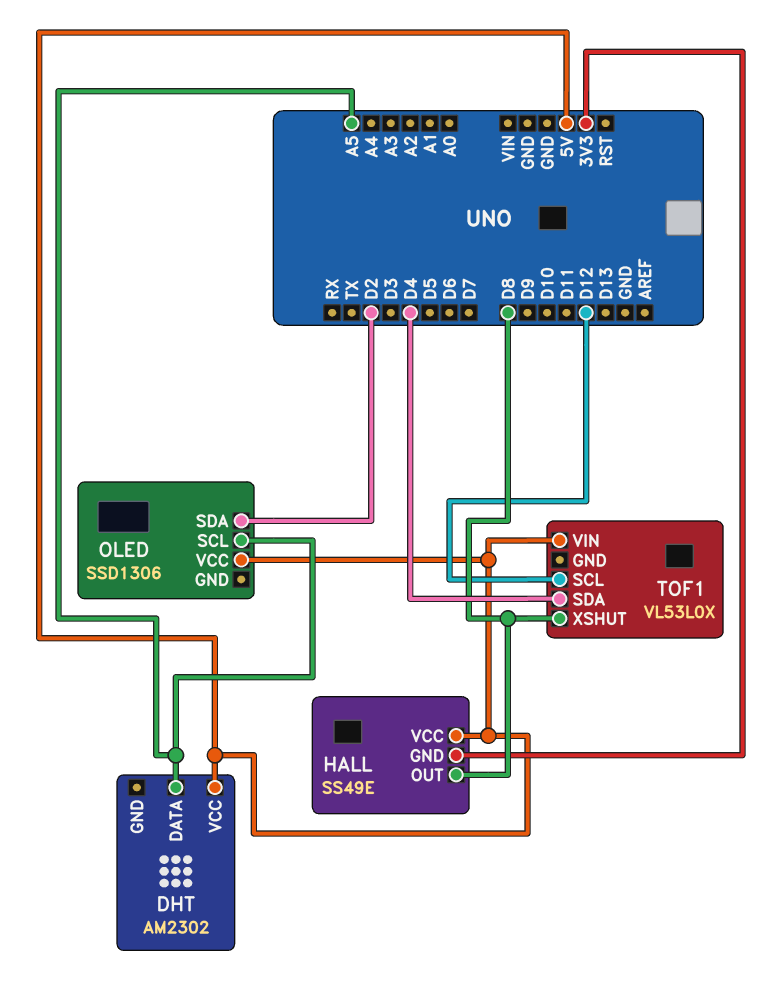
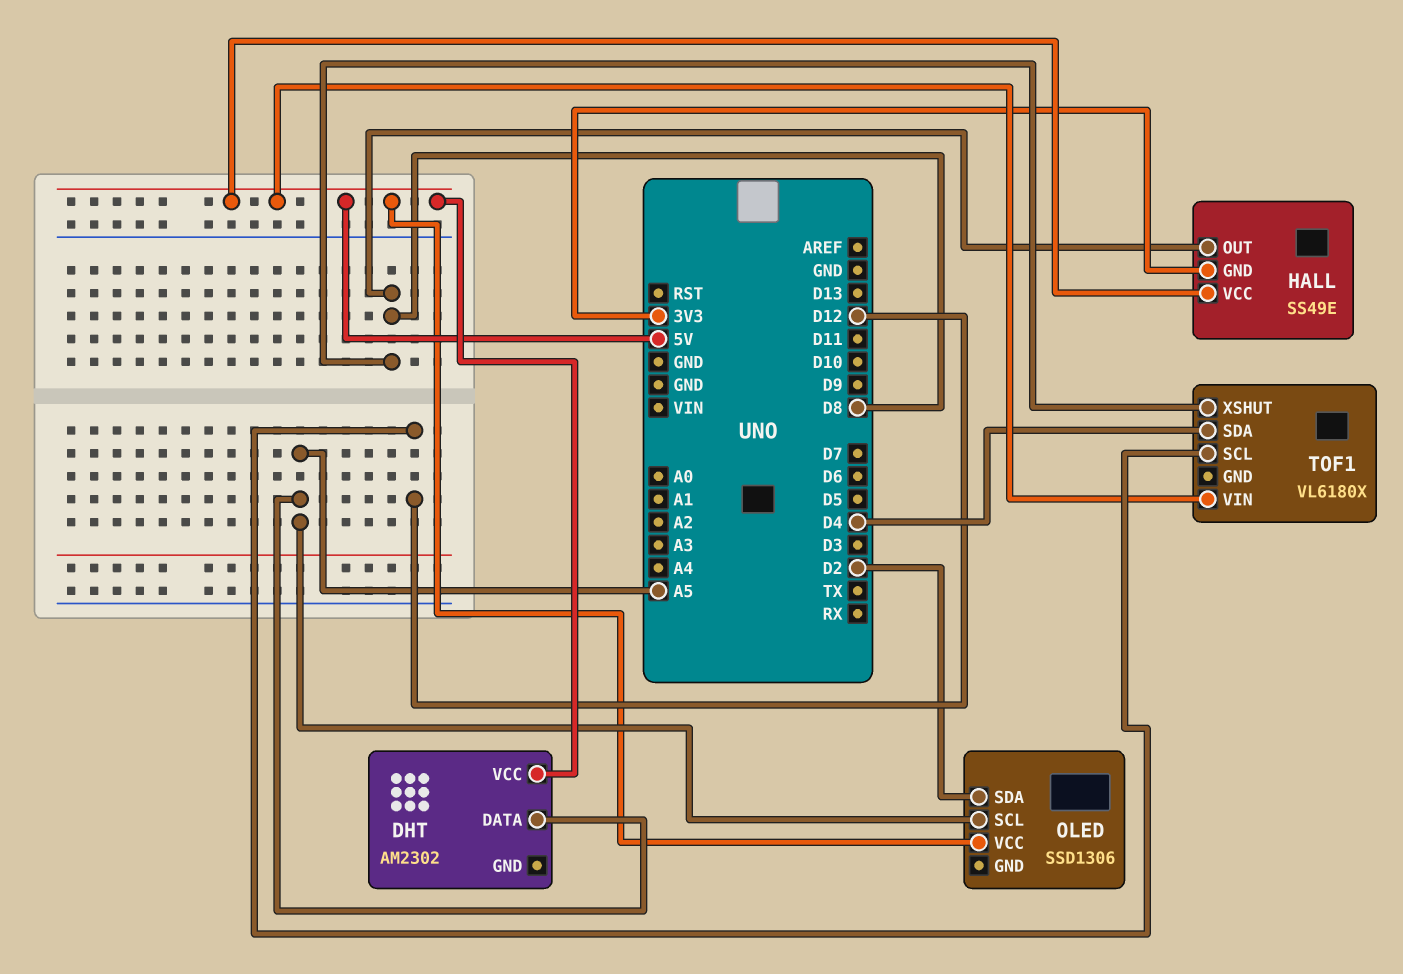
TOF1: VL53L0X -> VL6180X

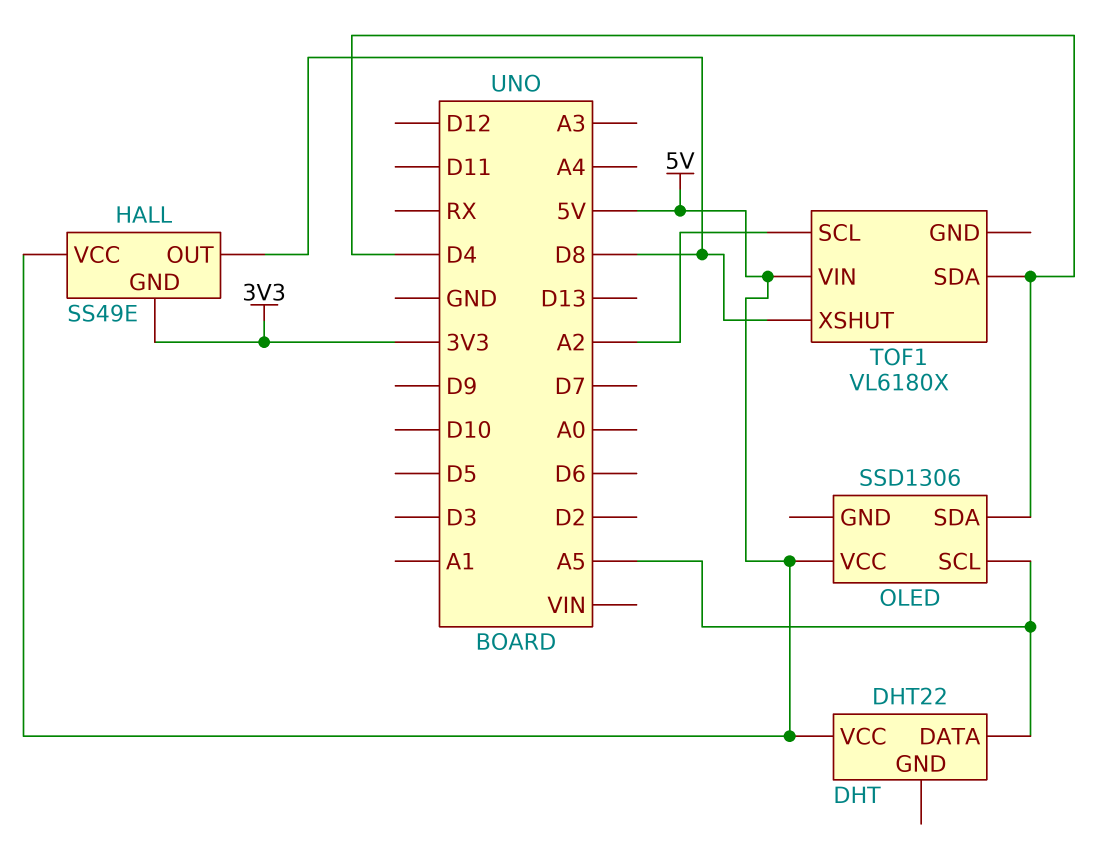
DHT: AM2302 -> DHT22
OLED pin SDA: D2 -> D4
TOF1 pin SCL: D12 -> A2

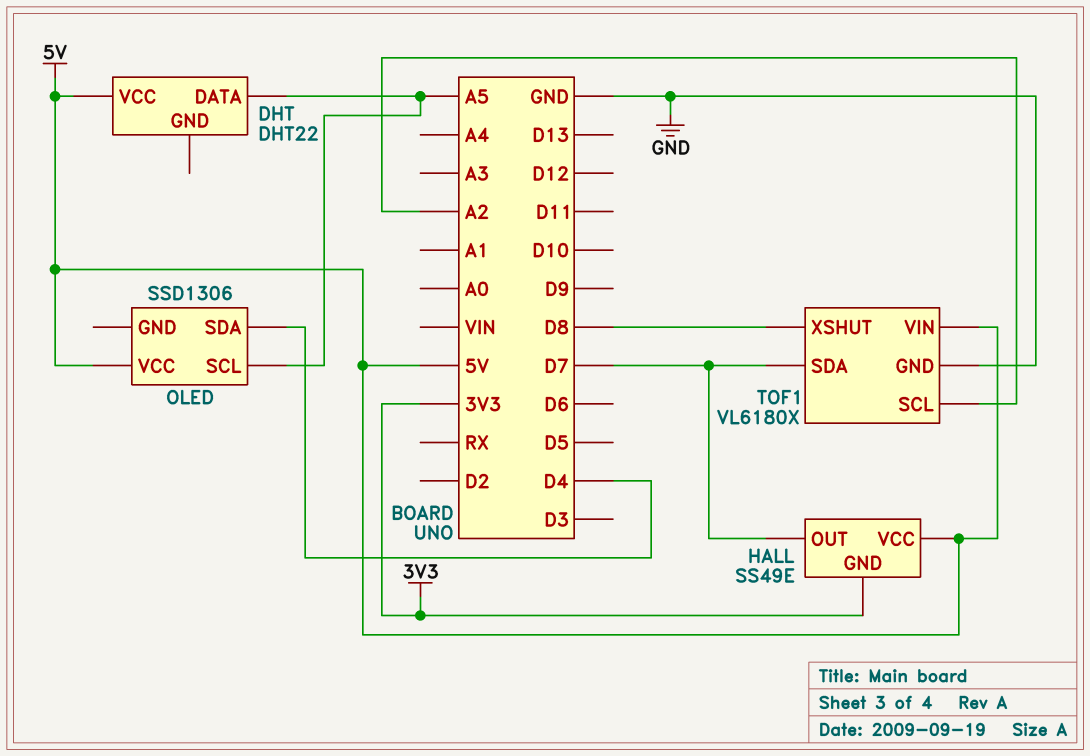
HALL pin OUT: D8 -> D7
TOF1 pin GND: none -> GND
TOF1 pin SDA: D4 -> D7

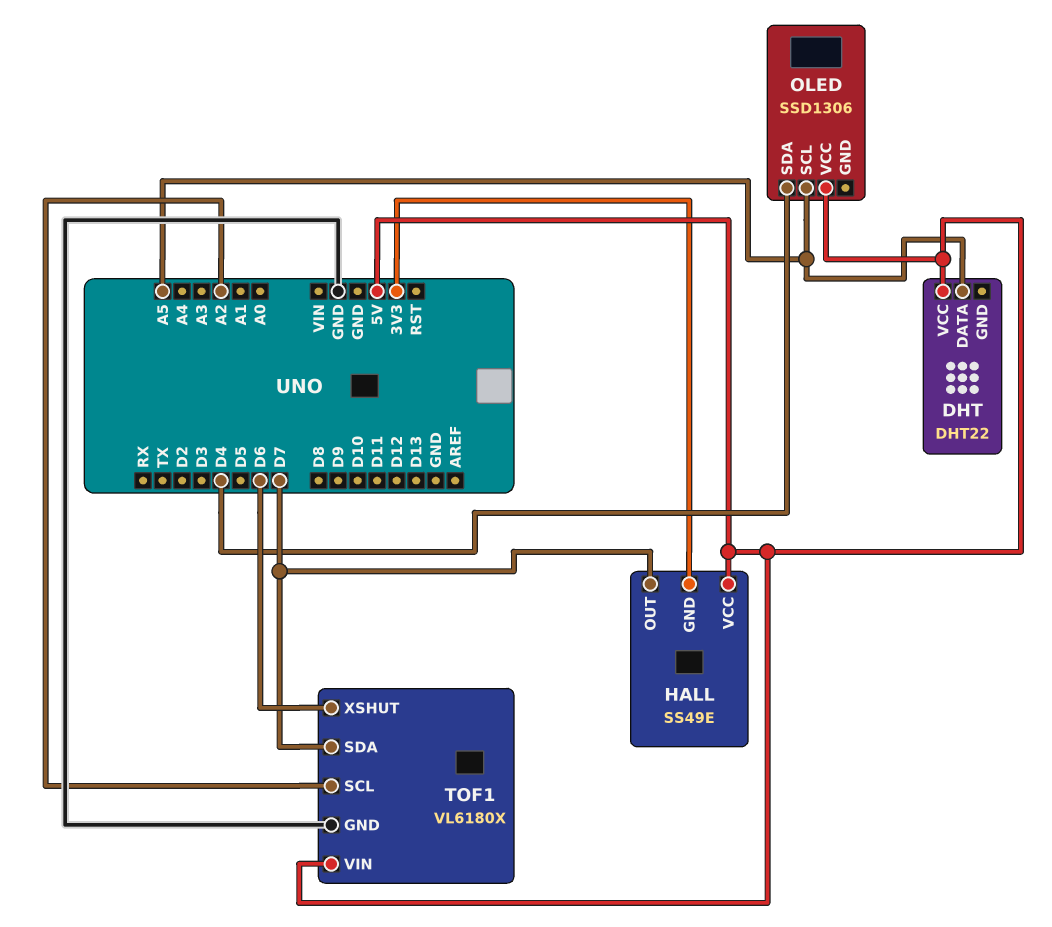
TOF1 pin XSHUT: D8 -> D6

